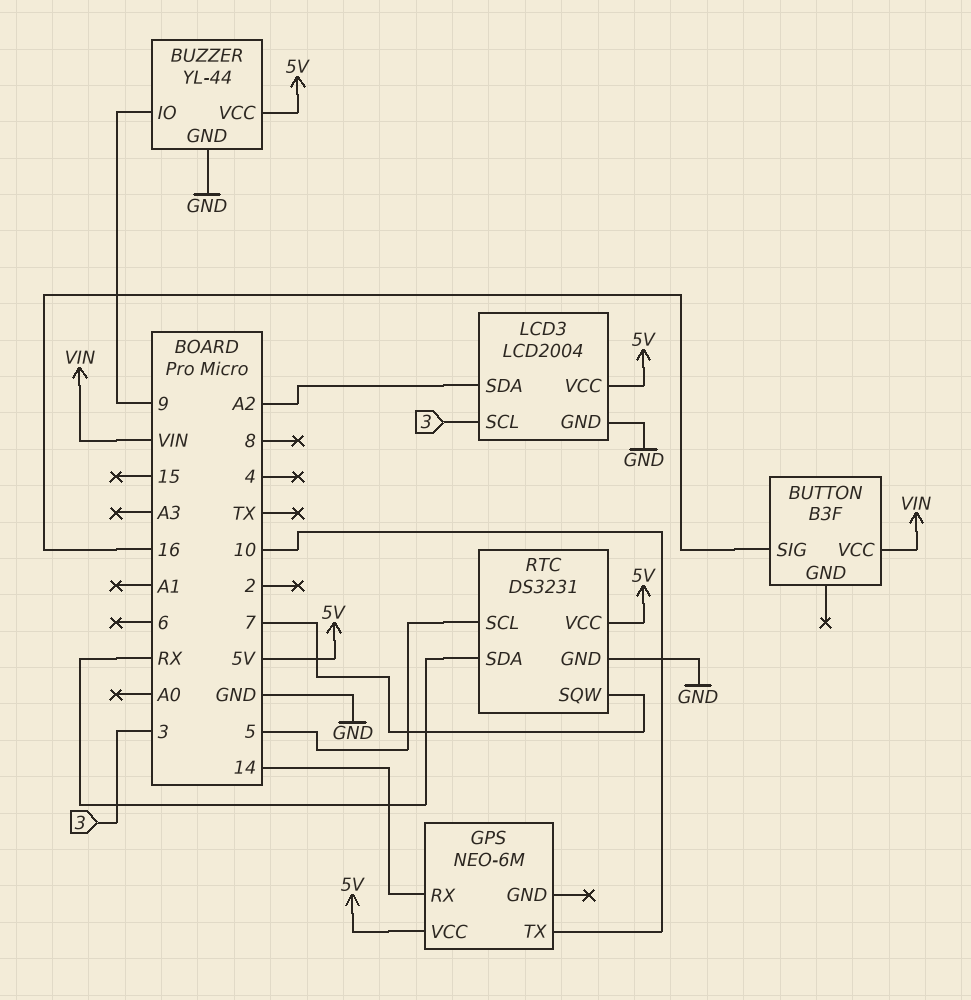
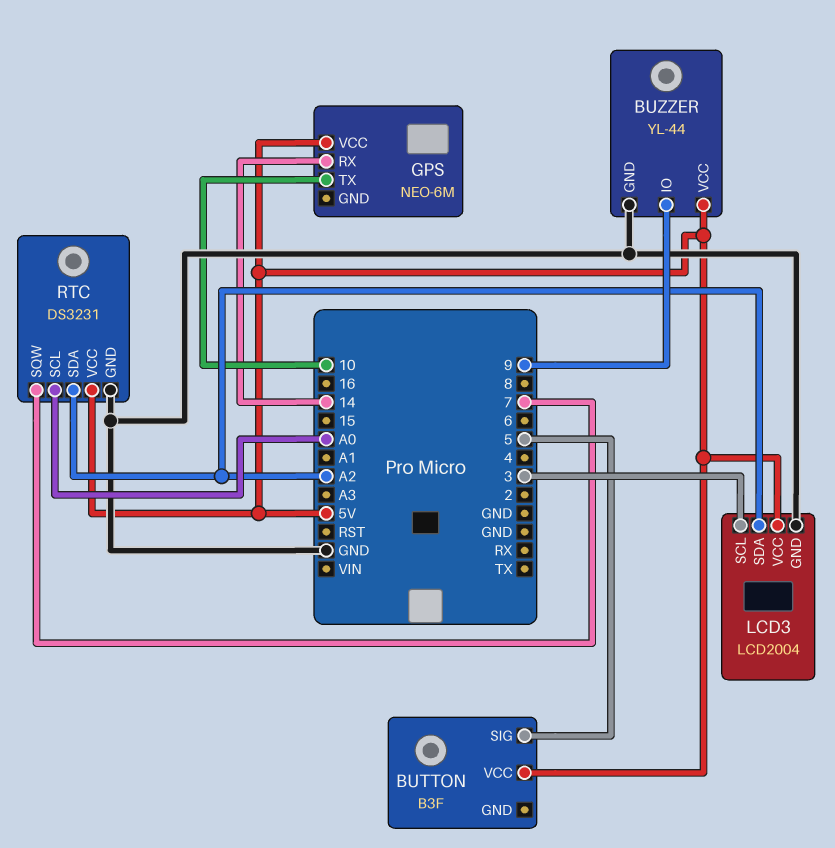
BUTTON pin SIG: 16 -> 5
BUTTON pin VCC: VIN -> 5V
RTC pin SCL: 5 -> A0
RTC pin SDA: RX -> A2

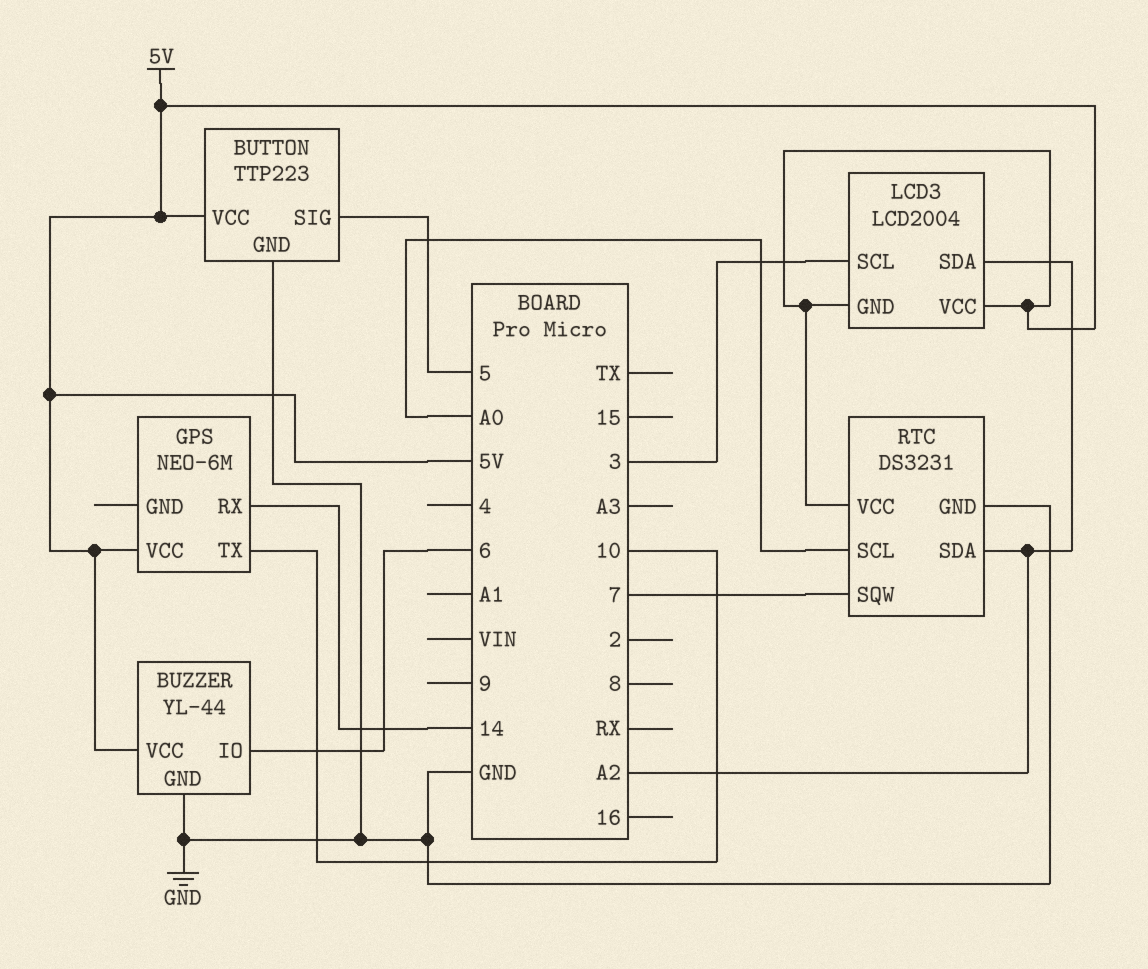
BUTTON: B3F -> TTP223
BUTTON pin GND: none -> GND
BUZZER pin IO: 9 -> 6
LCD3 pin GND: GND -> 5V

